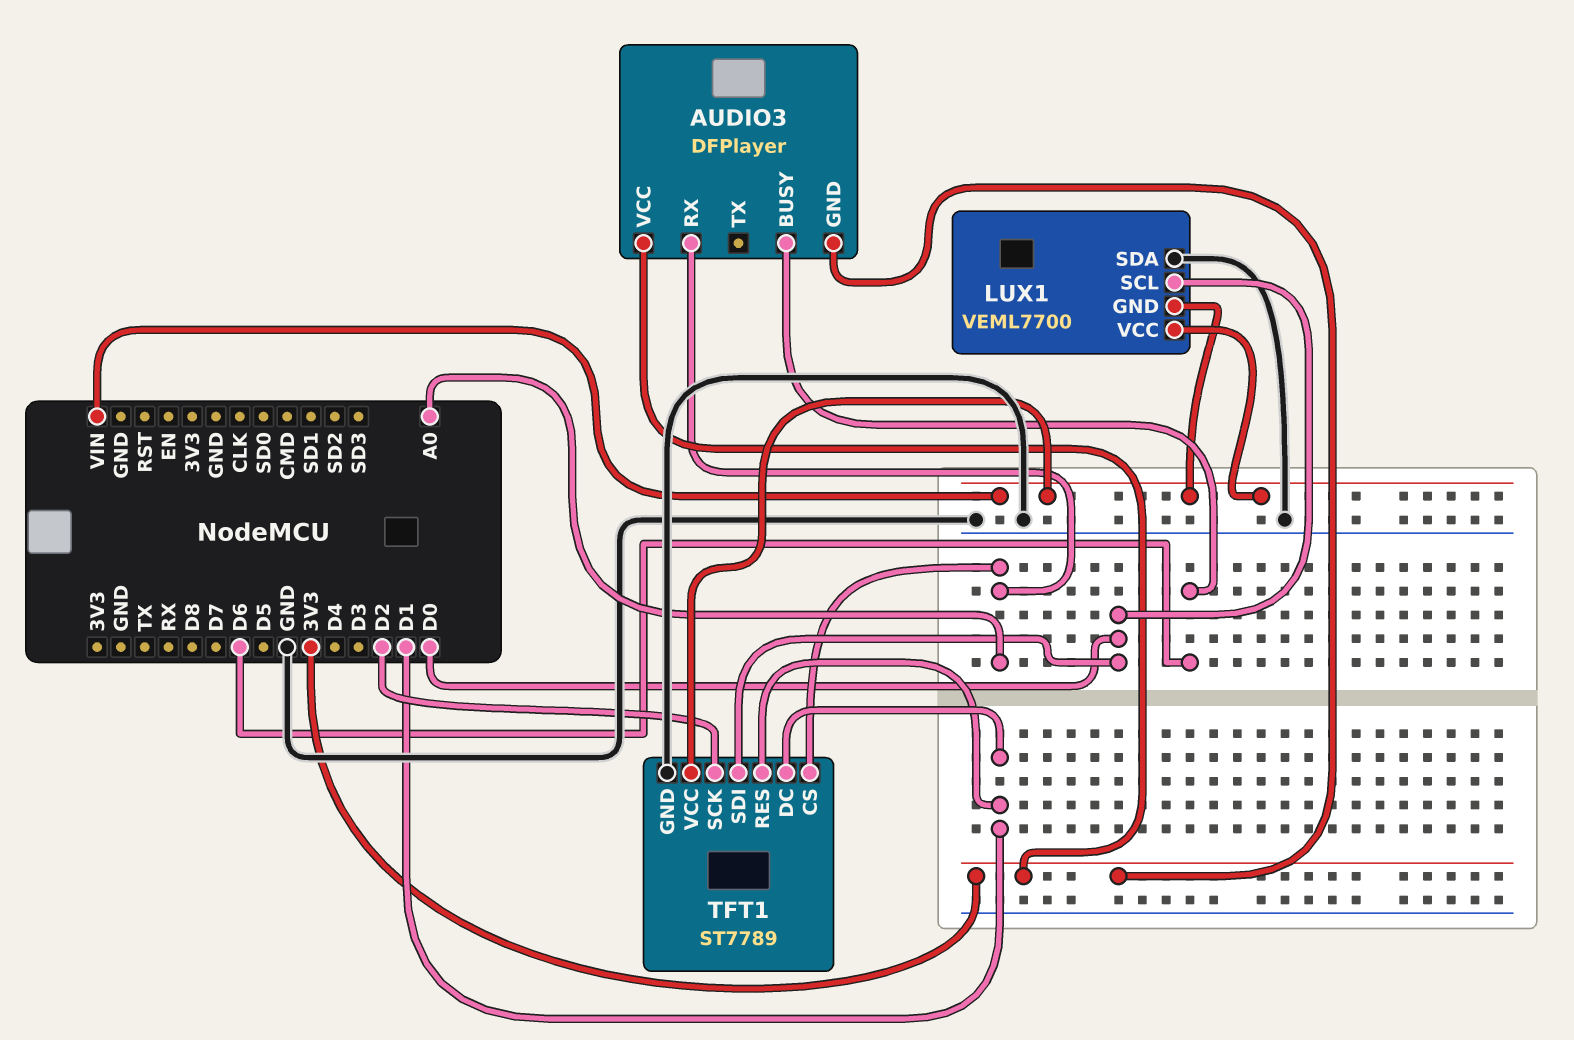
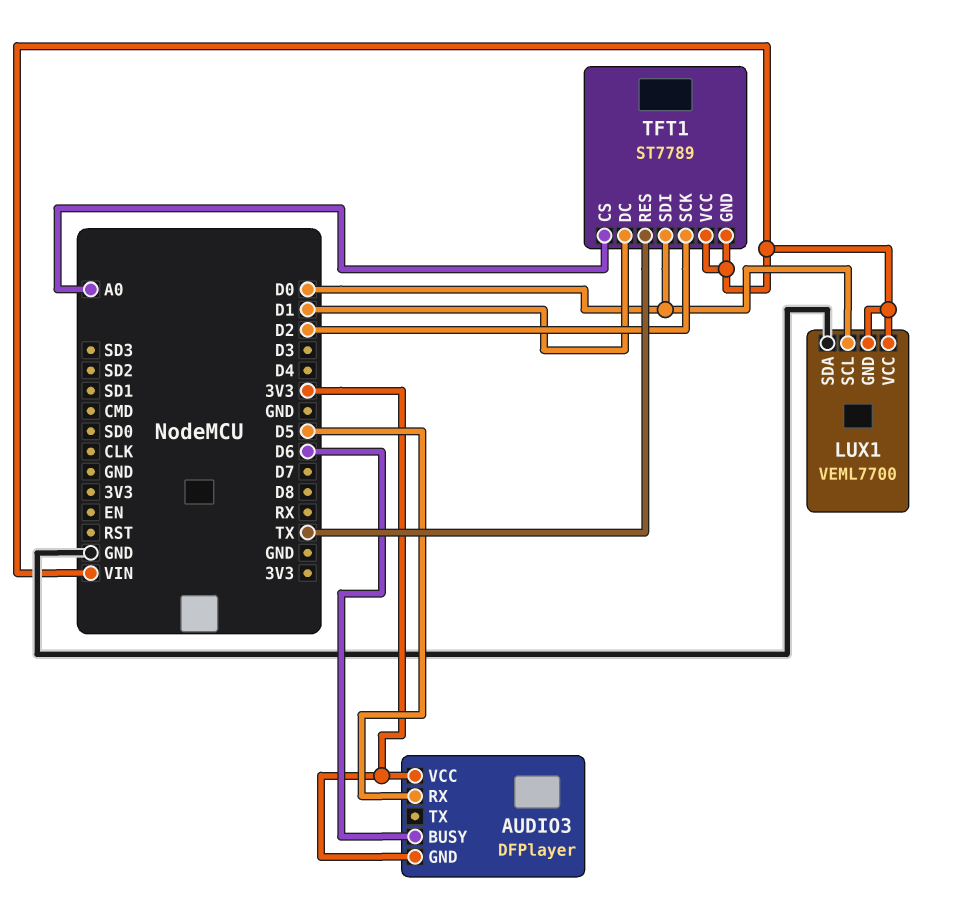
AUDIO3 pin RX: A0 -> D5
TFT1 pin GND: GND -> VIN
TFT1 pin RES: D1 -> TX

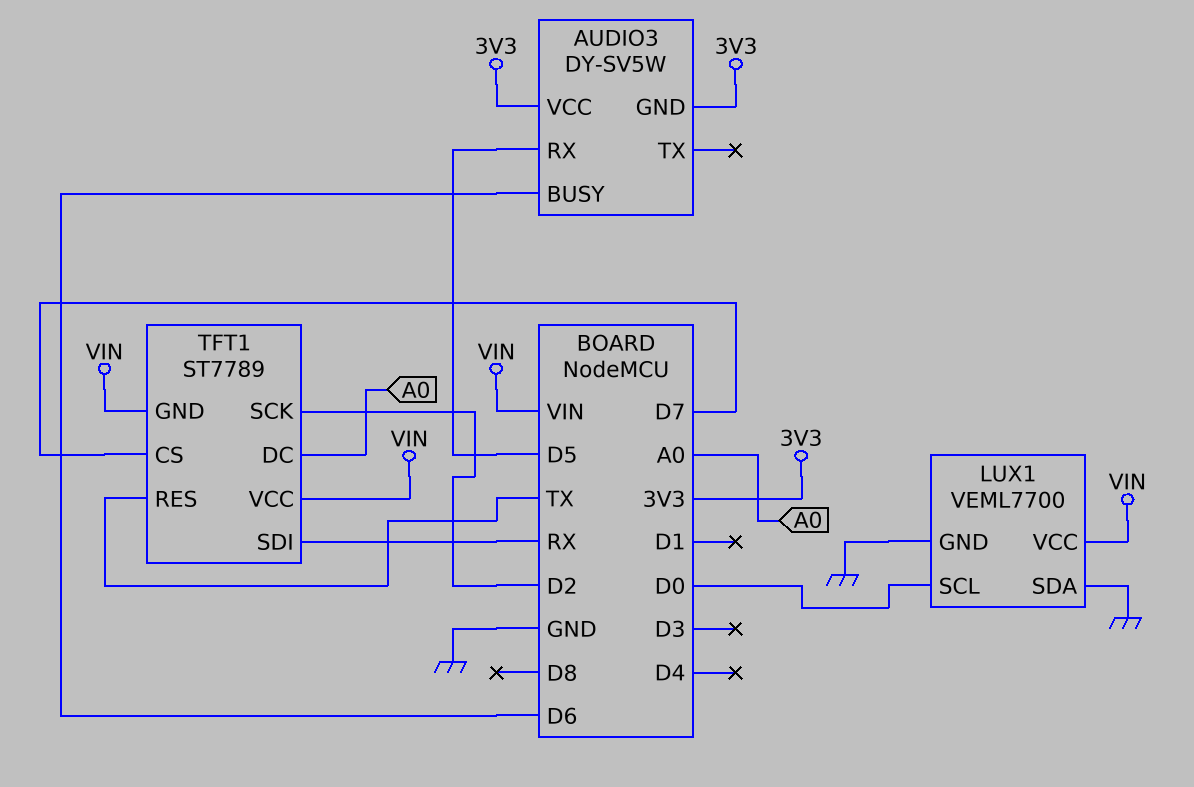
AUDIO3: DFPlayer -> DY-SV5W
LUX1 pin GND: VIN -> GND
TFT1 pin CS: A0 -> D7
TFT1 pin DC: D1 -> A0
TFT1 pin SDI: D0 -> RX

